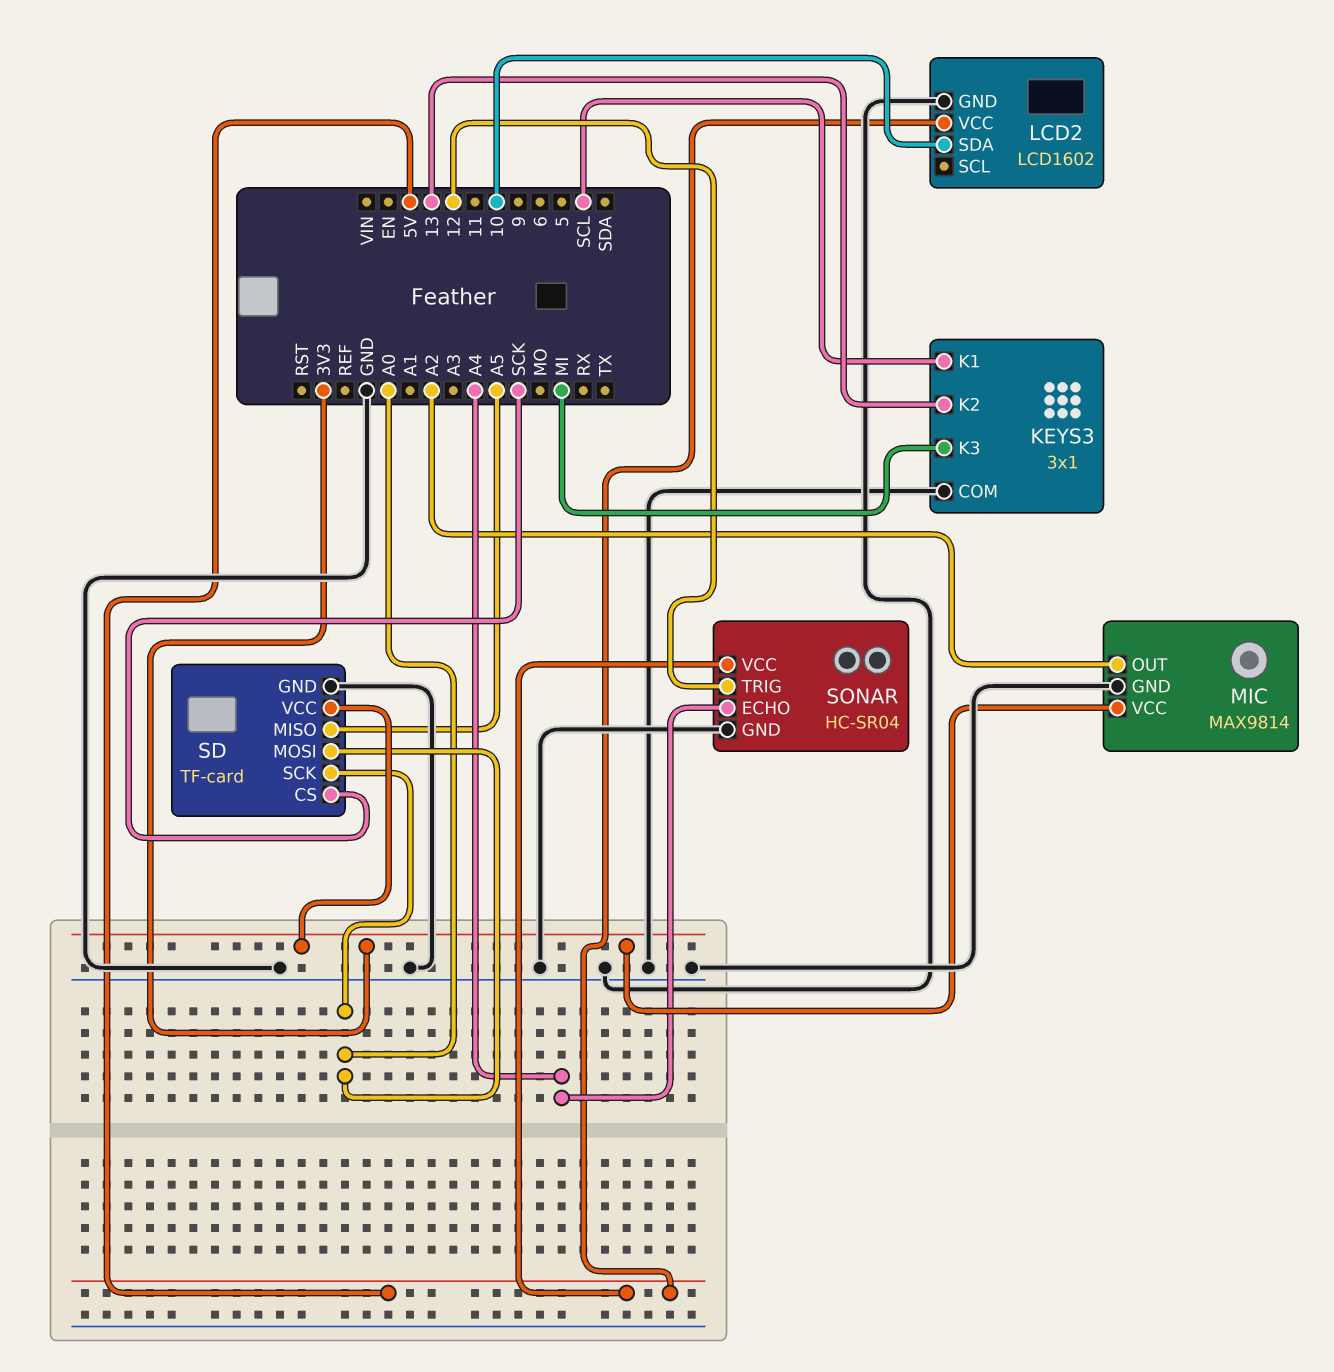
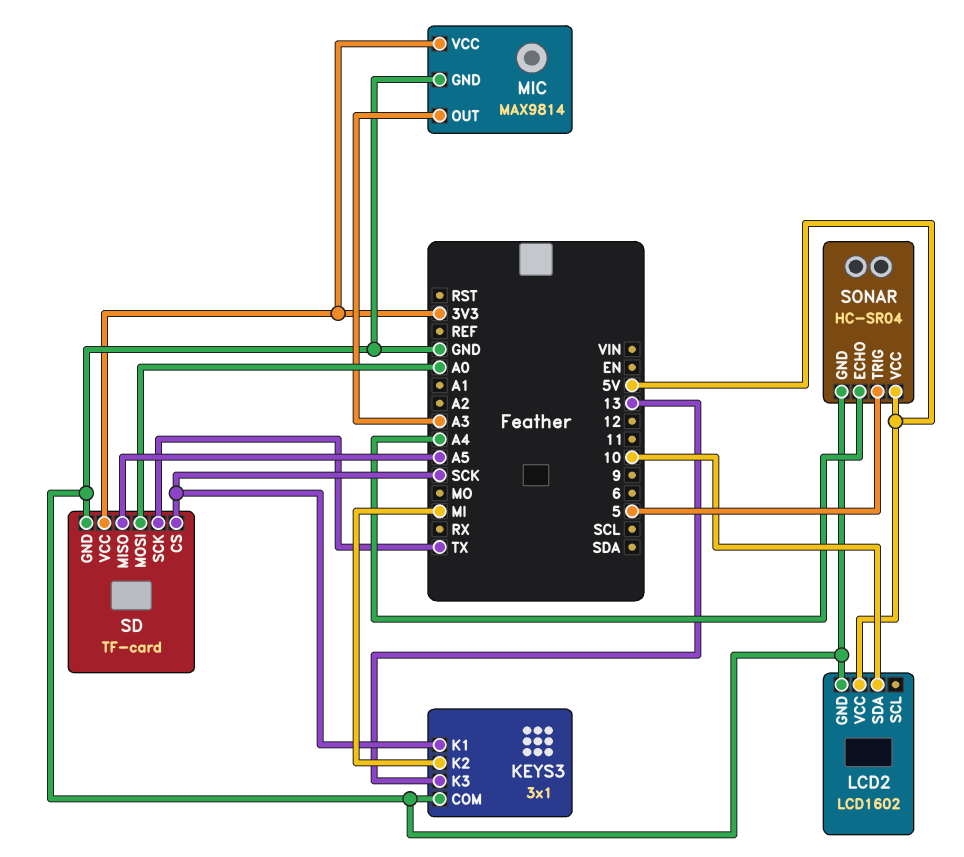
KEYS3 pin K1: SCL -> SCK
KEYS3 pin K2: 13 -> MI
KEYS3 pin K3: MI -> 13
MIC pin OUT: A2 -> A3
SD pin SCK: A0 -> TX
SONAR pin TRIG: 12 -> 5

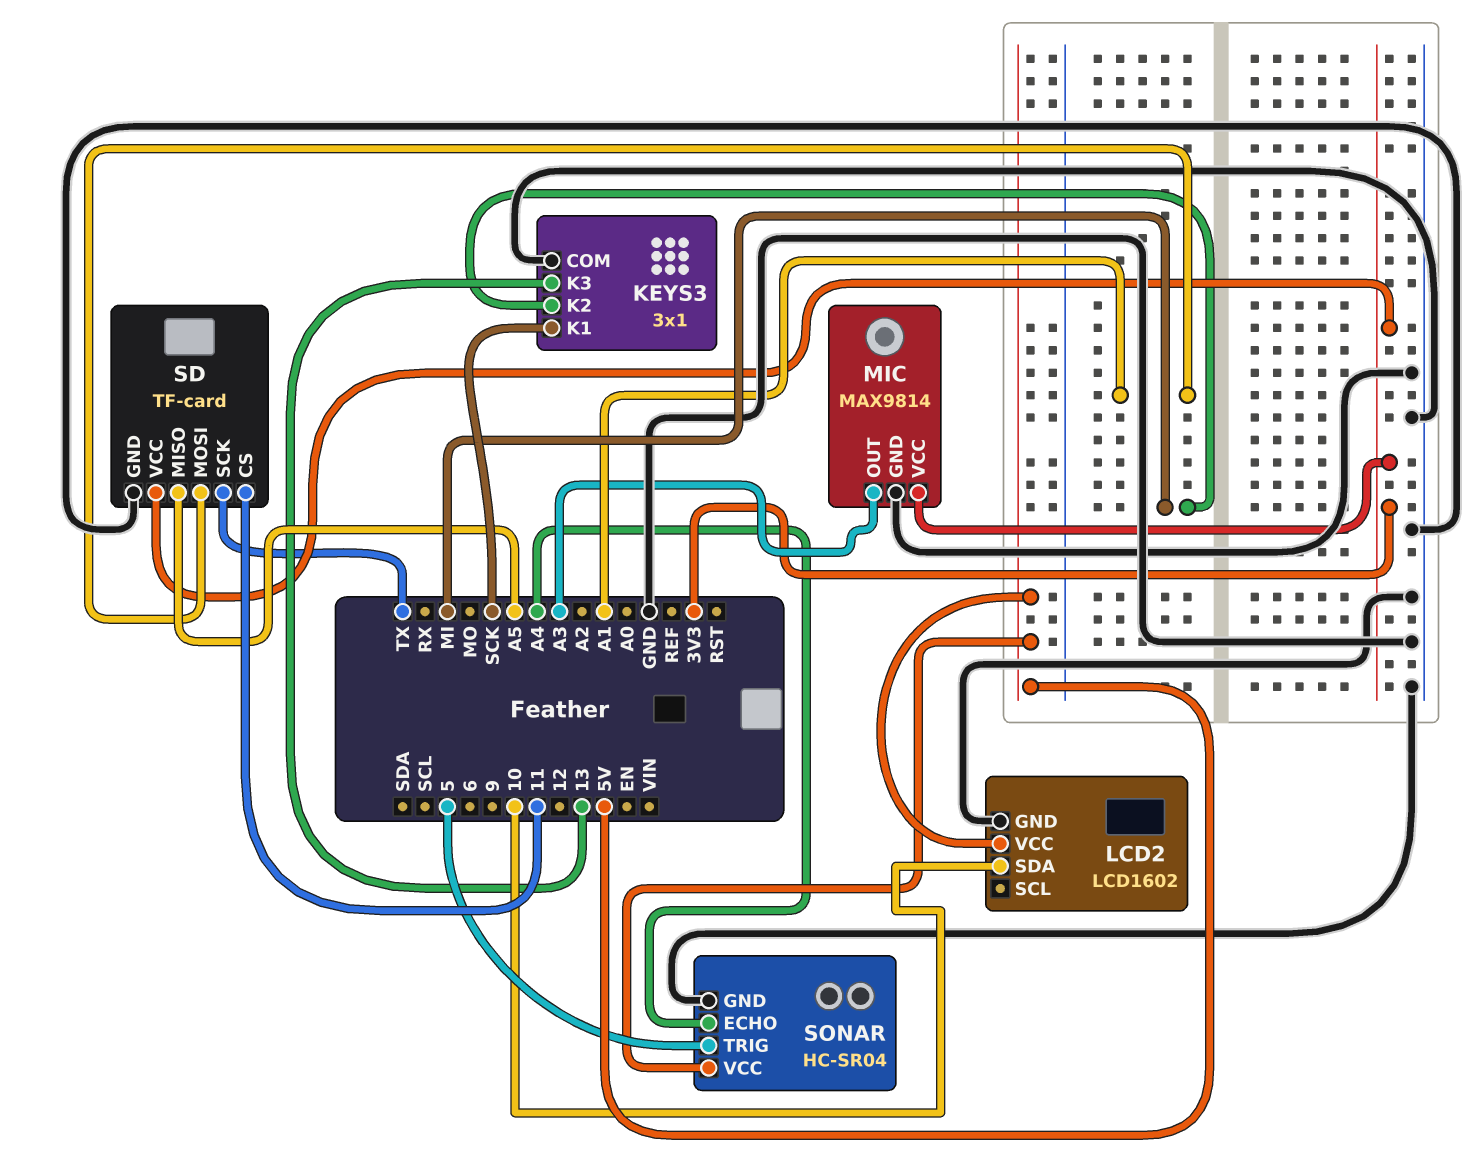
SD pin CS: SCK -> 11
SD pin MOSI: A0 -> A1

